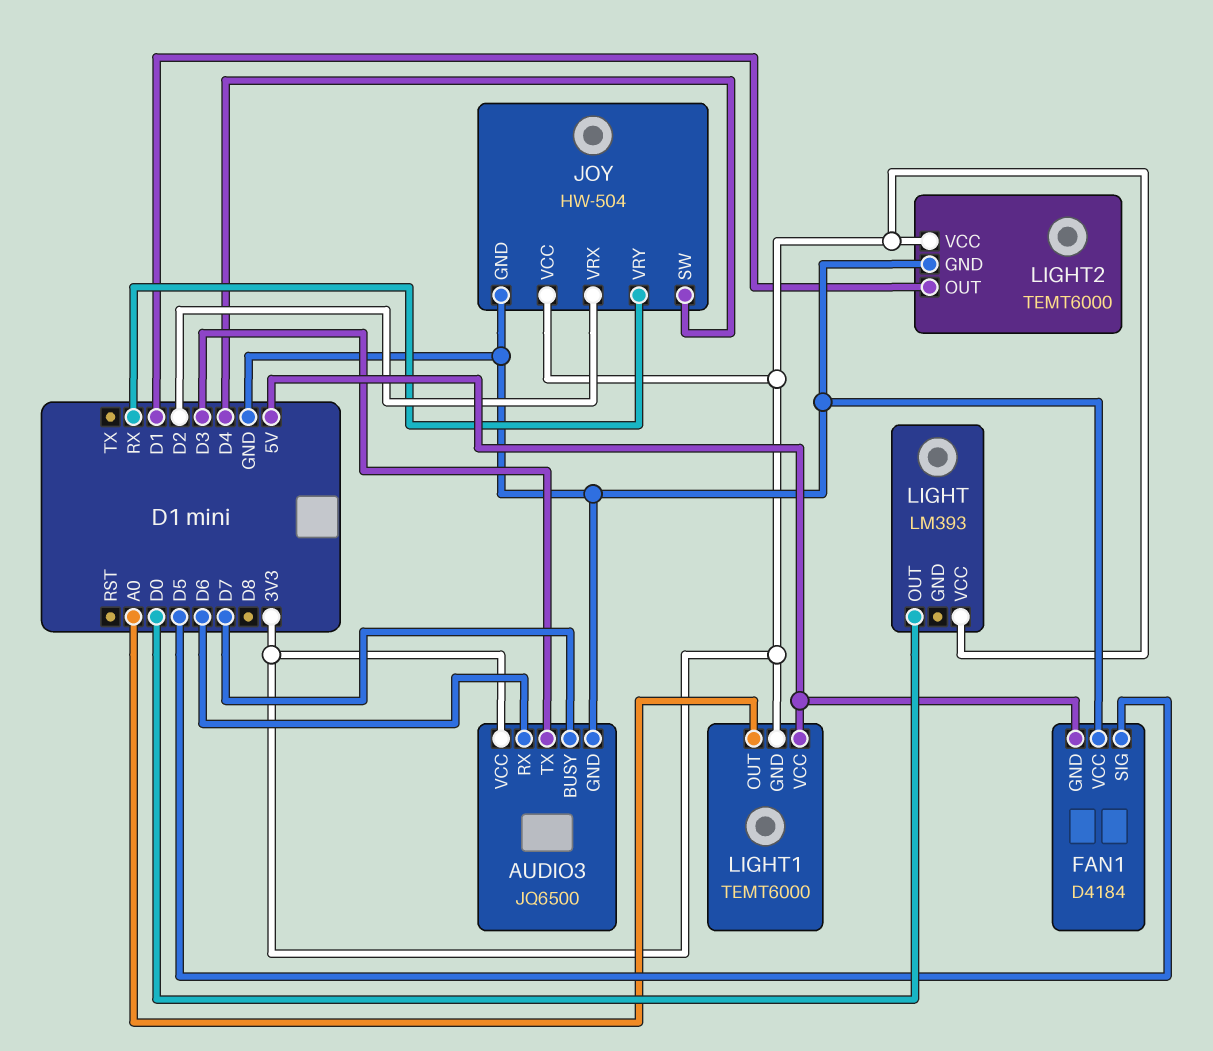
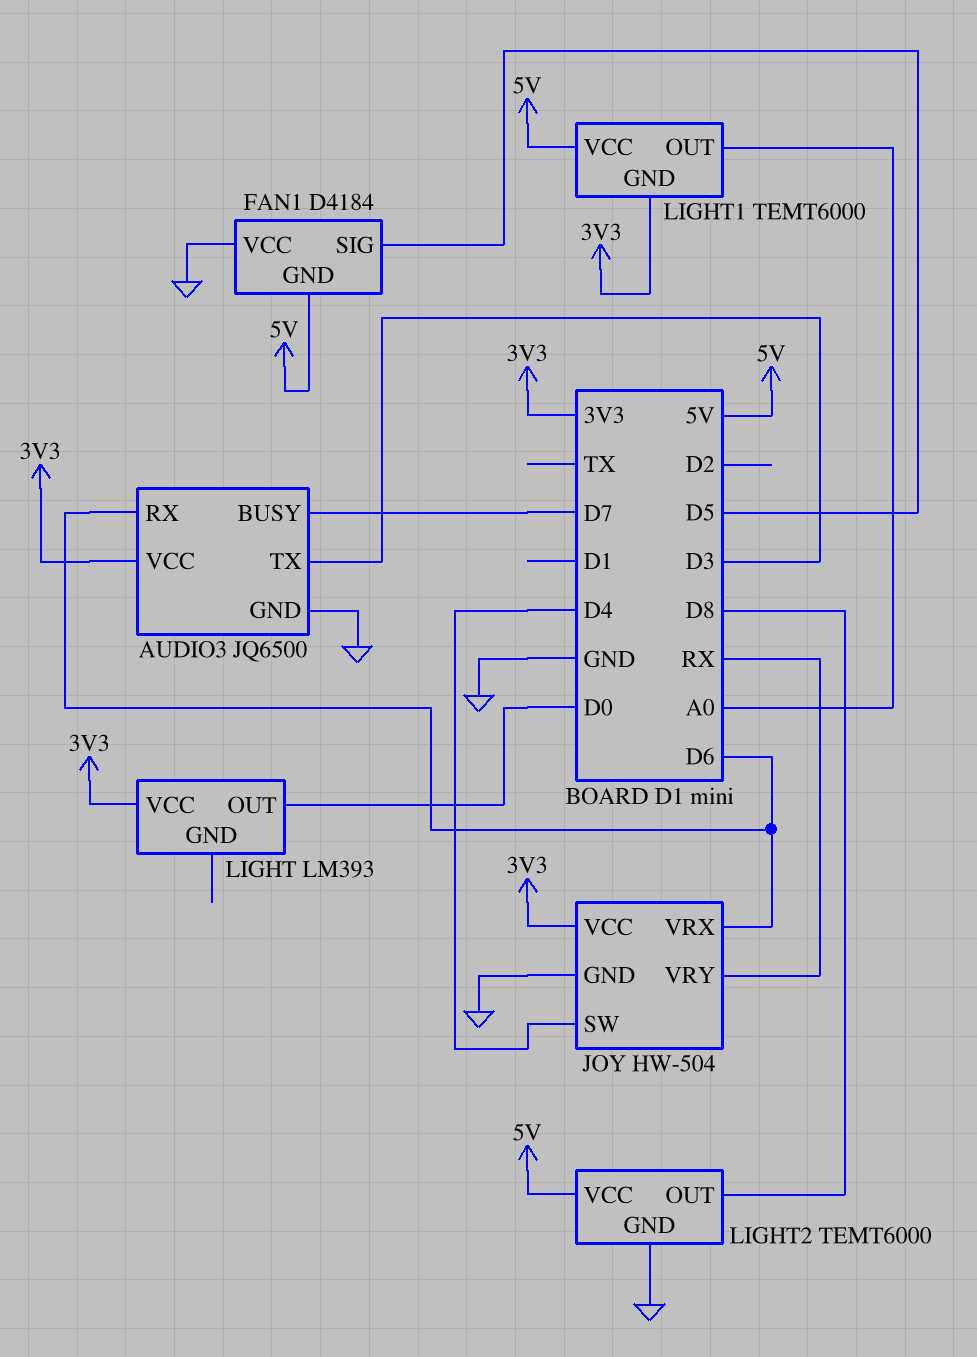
JOY pin VRX: D2 -> D6
LIGHT2 pin OUT: D1 -> D8
LIGHT2 pin VCC: 3V3 -> 5V

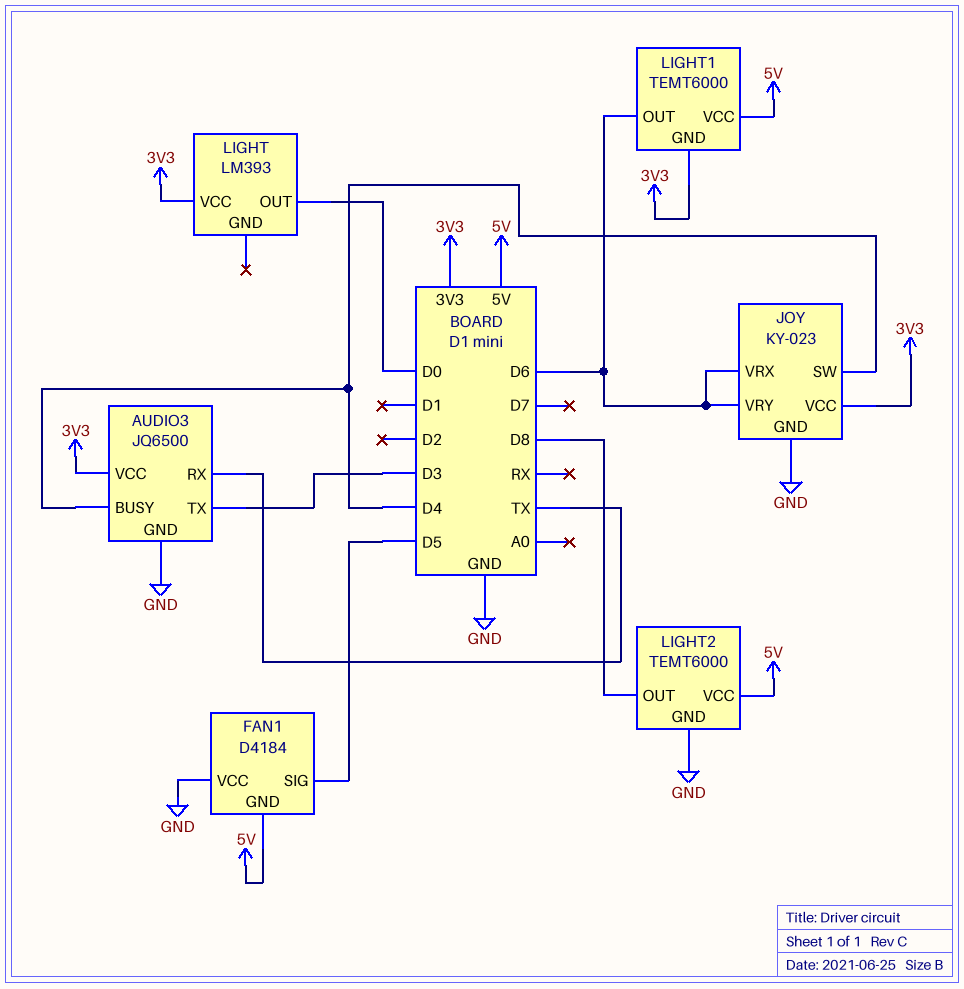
AUDIO3 pin BUSY: D7 -> D4
AUDIO3 pin RX: D6 -> TX
JOY: HW-504 -> KY-023
JOY pin VRY: RX -> D6
LIGHT1 pin OUT: A0 -> D6

